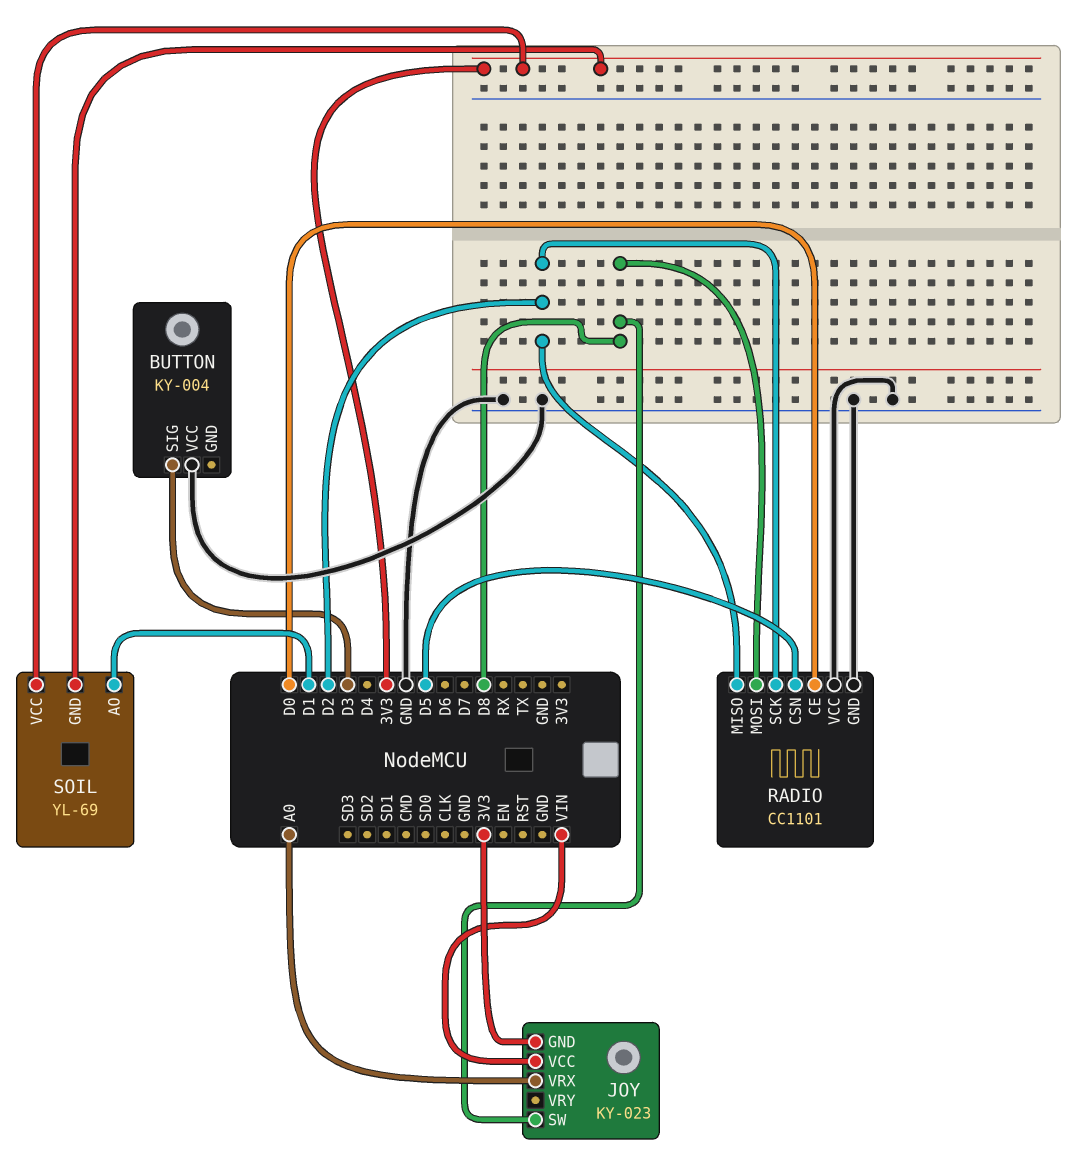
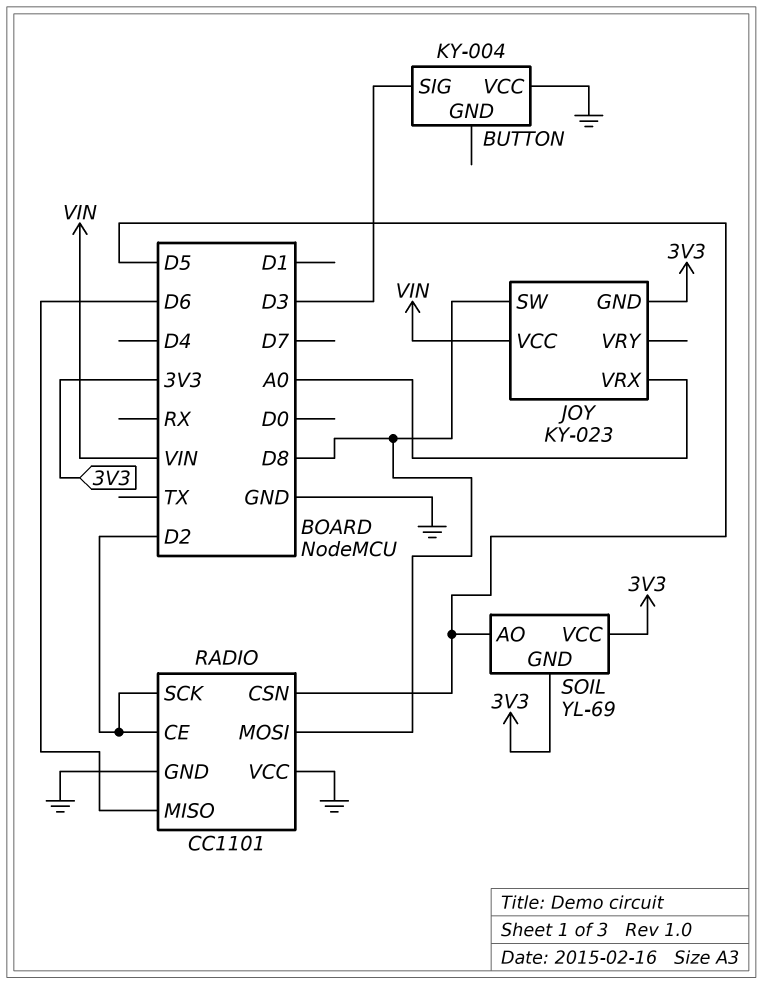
RADIO pin CE: D0 -> D2
RADIO pin MISO: D2 -> D6
SOIL pin AO: D1 -> D5

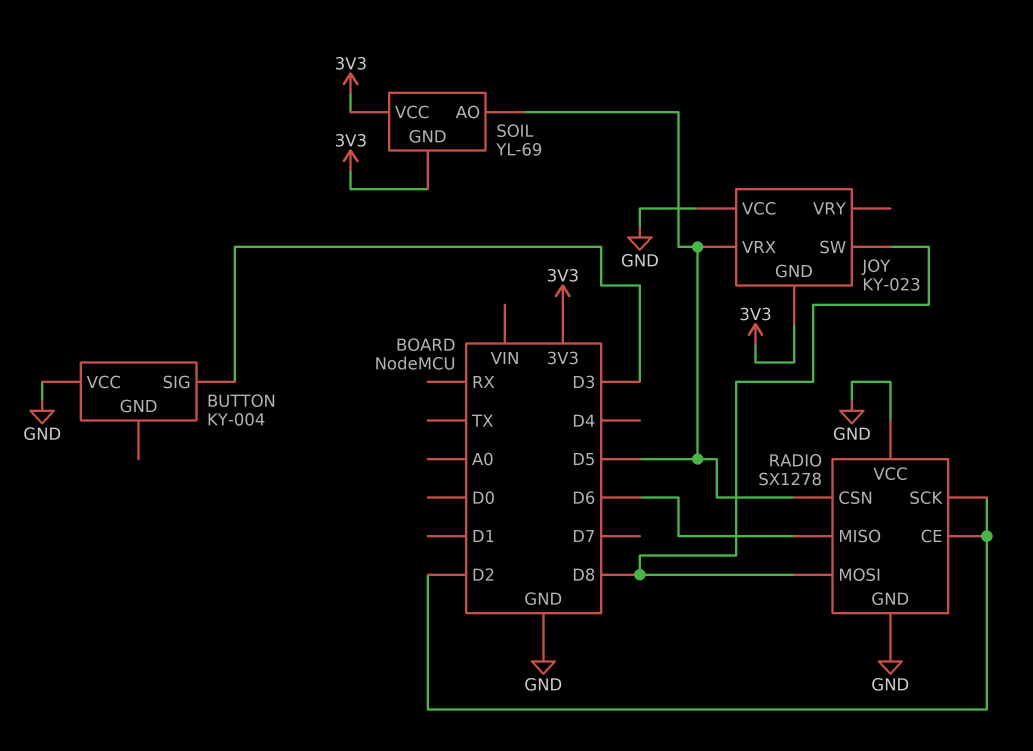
JOY pin VCC: VIN -> GND
JOY pin VRX: A0 -> D5
RADIO: CC1101 -> SX1278

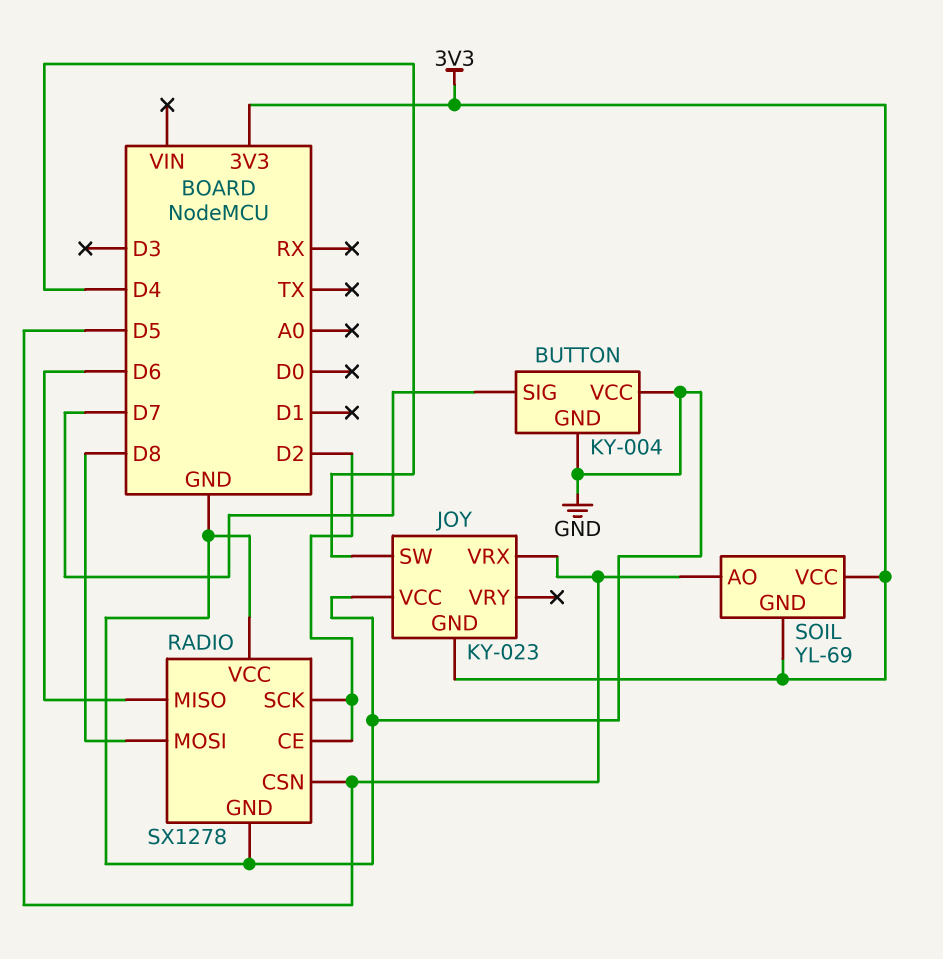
BUTTON pin GND: none -> GND
BUTTON pin SIG: D3 -> D7
JOY pin SW: D8 -> D4

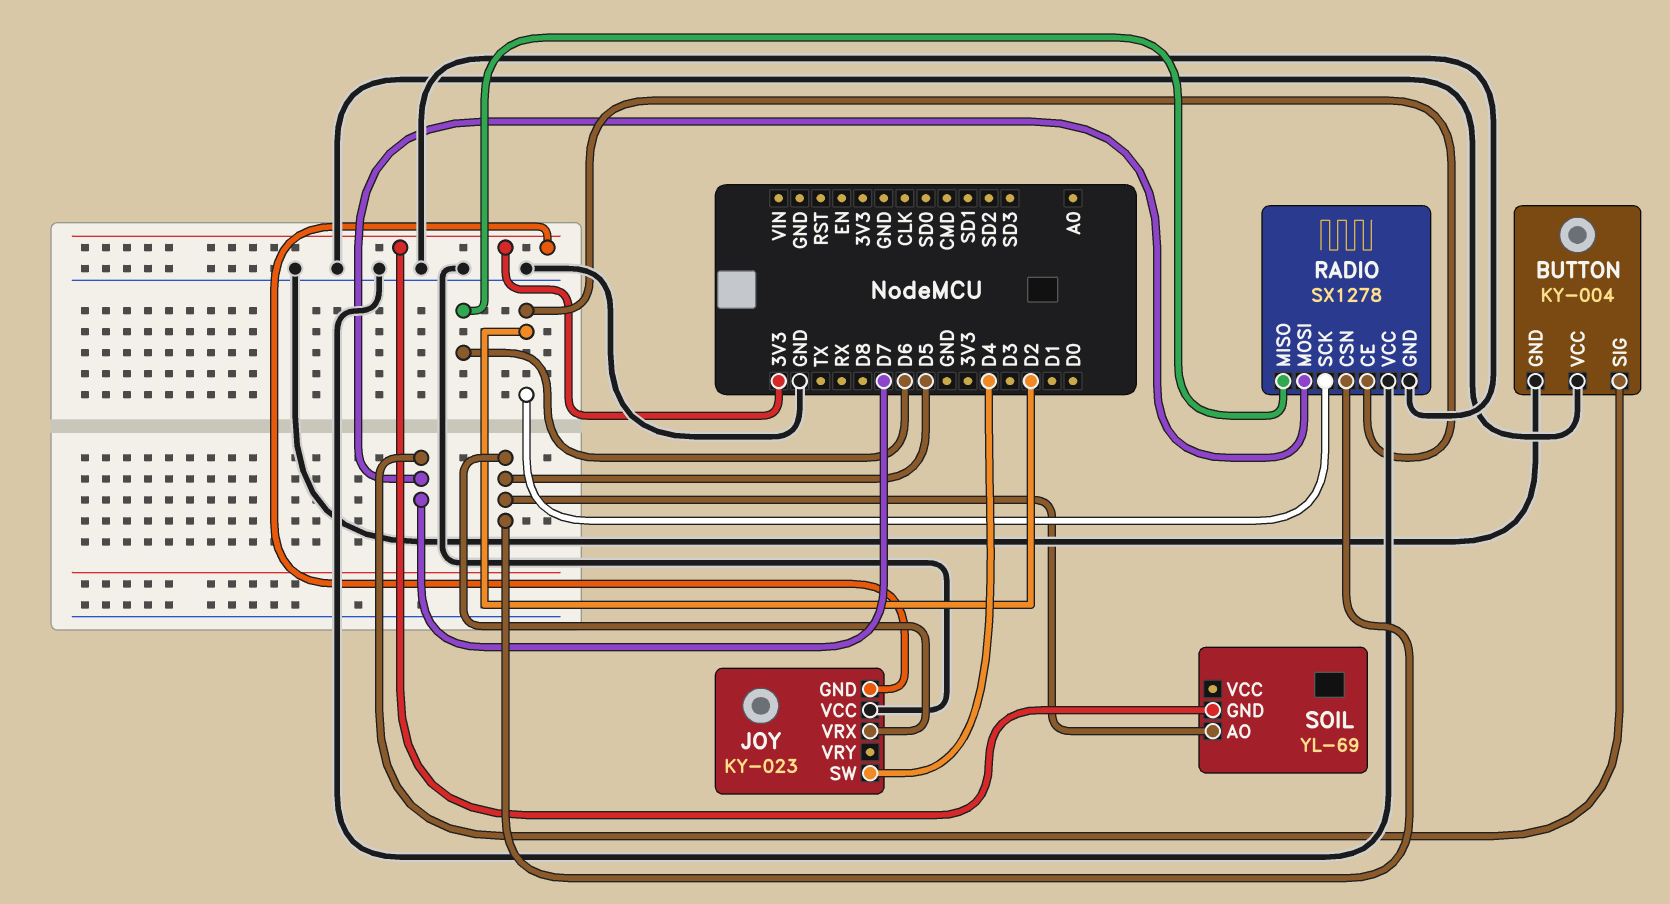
RADIO pin MOSI: D8 -> D7
SOIL pin VCC: 3V3 -> none

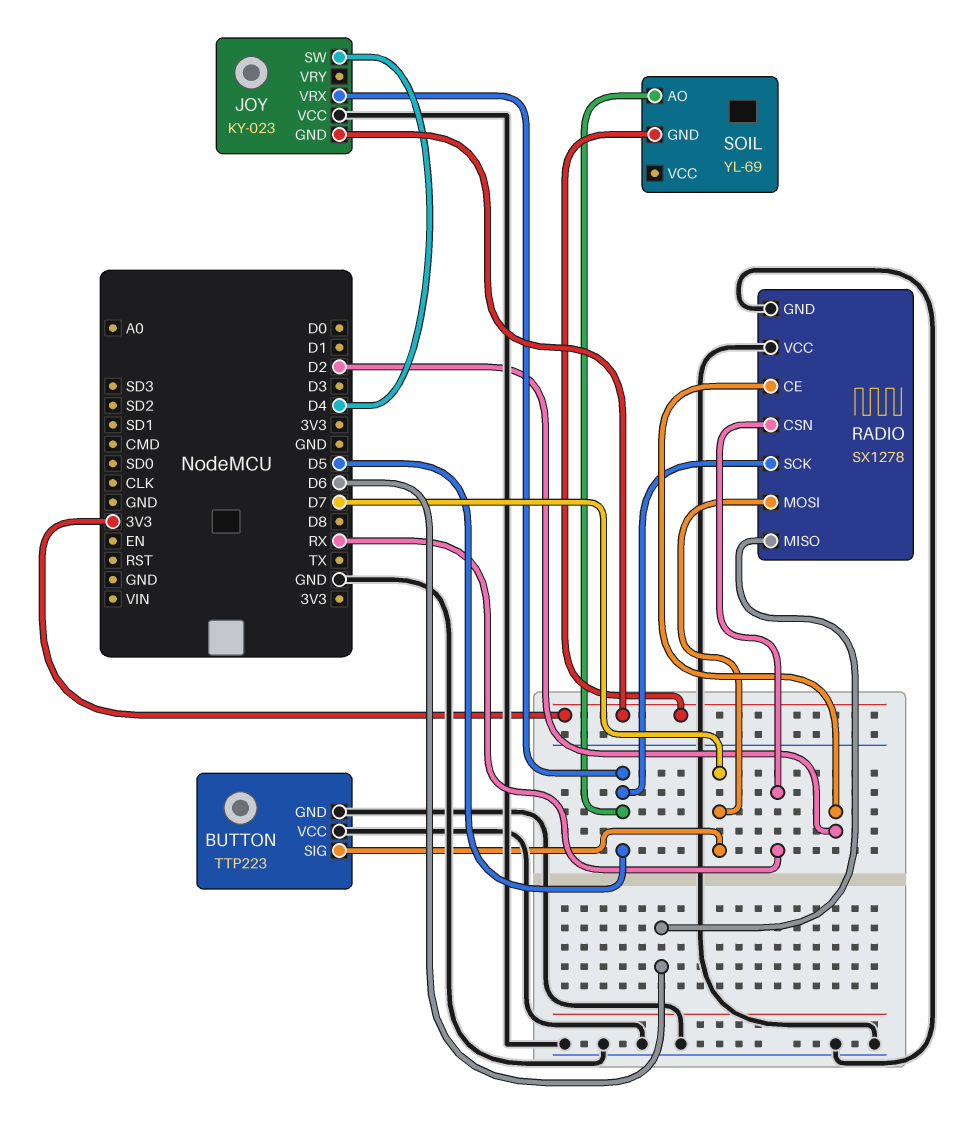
BUTTON: KY-004 -> TTP223
RADIO pin CSN: D5 -> RX
RADIO pin SCK: D2 -> D5

